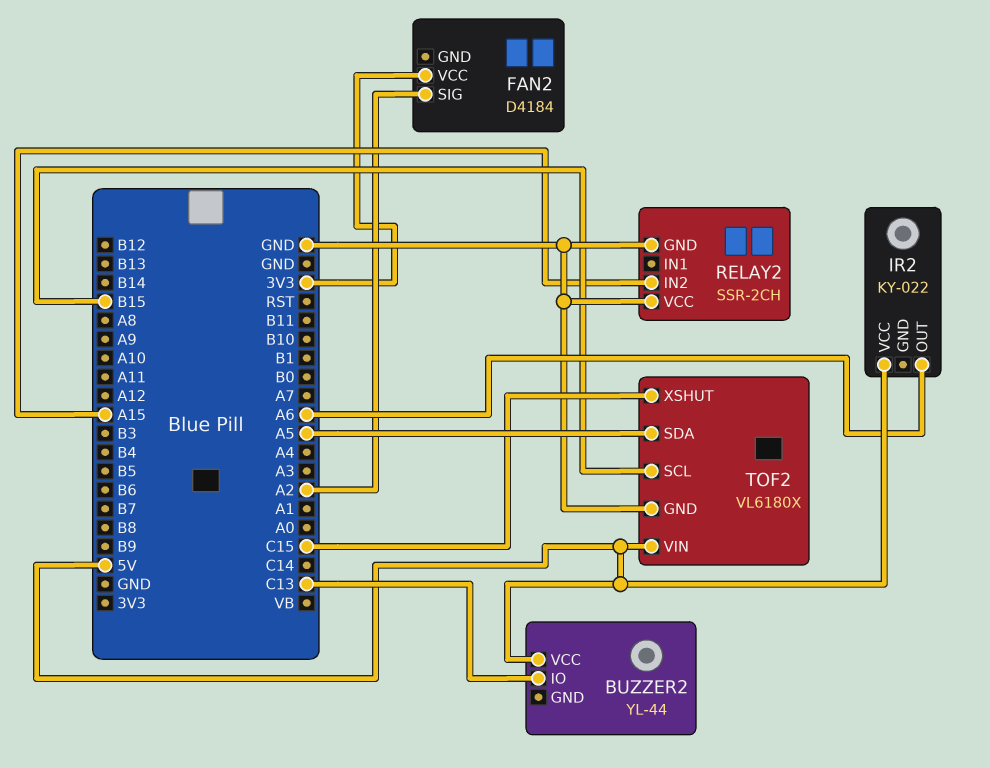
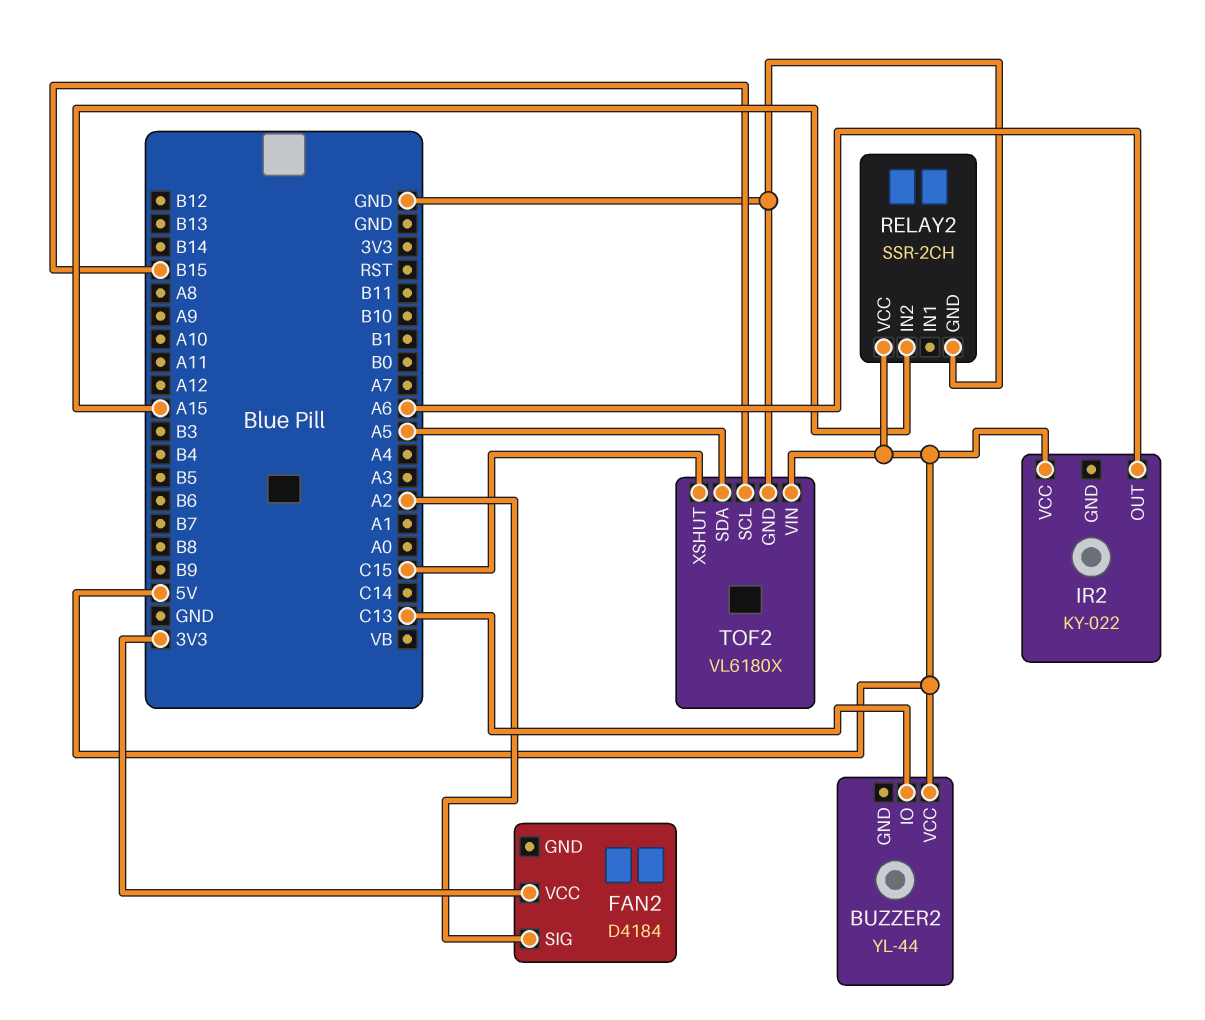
RELAY2 pin VCC: GND -> 5V

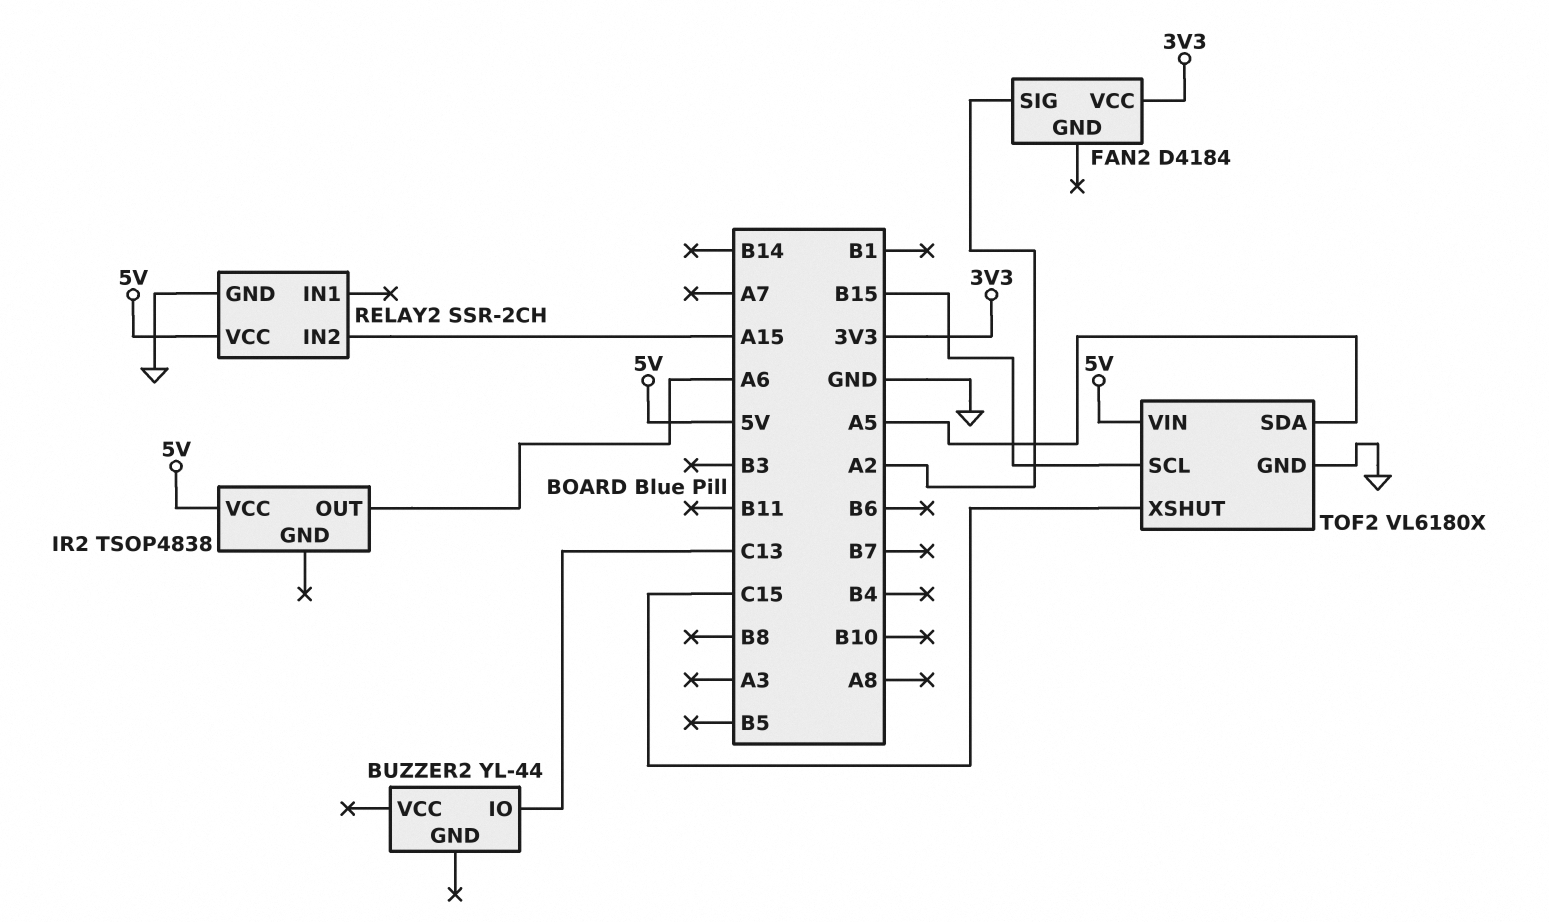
BUZZER2 pin VCC: 5V -> none
IR2: KY-022 -> TSOP4838

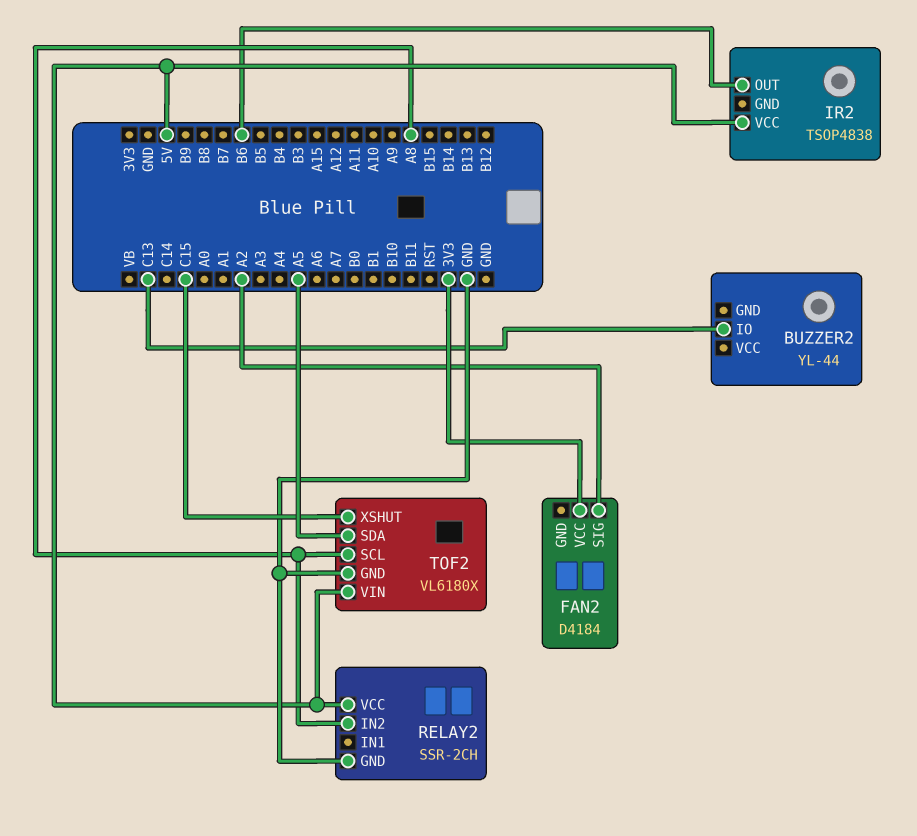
IR2 pin OUT: A6 -> B6
RELAY2 pin IN2: A15 -> A8
TOF2 pin SCL: B15 -> A8

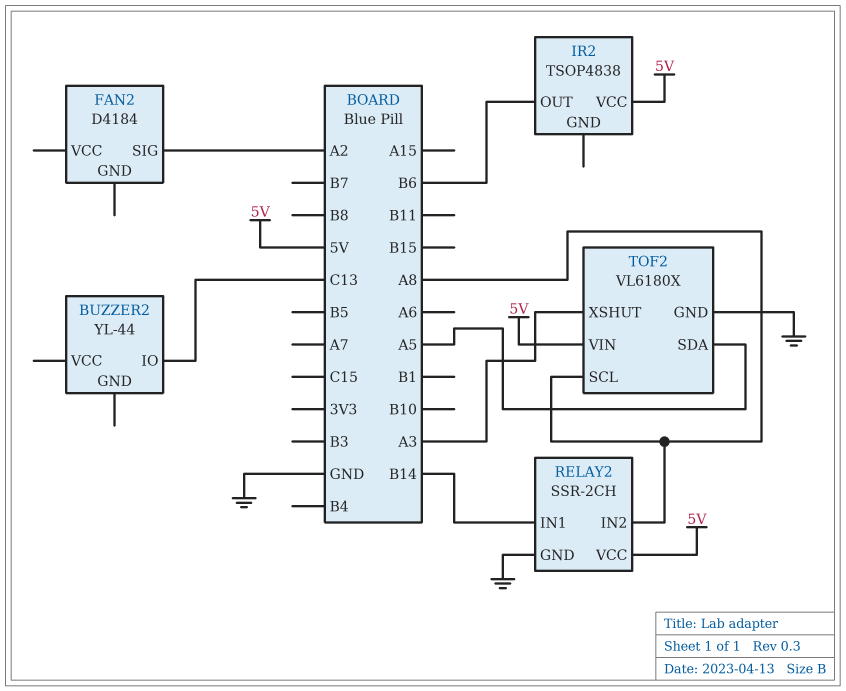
FAN2 pin VCC: 3V3 -> none
RELAY2 pin IN1: none -> B14
TOF2 pin XSHUT: C15 -> A3

